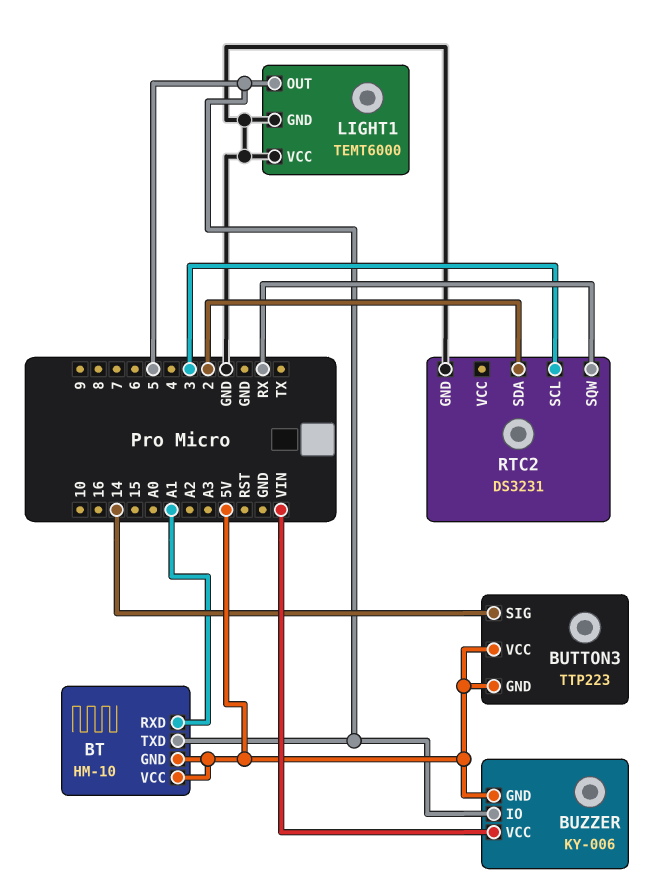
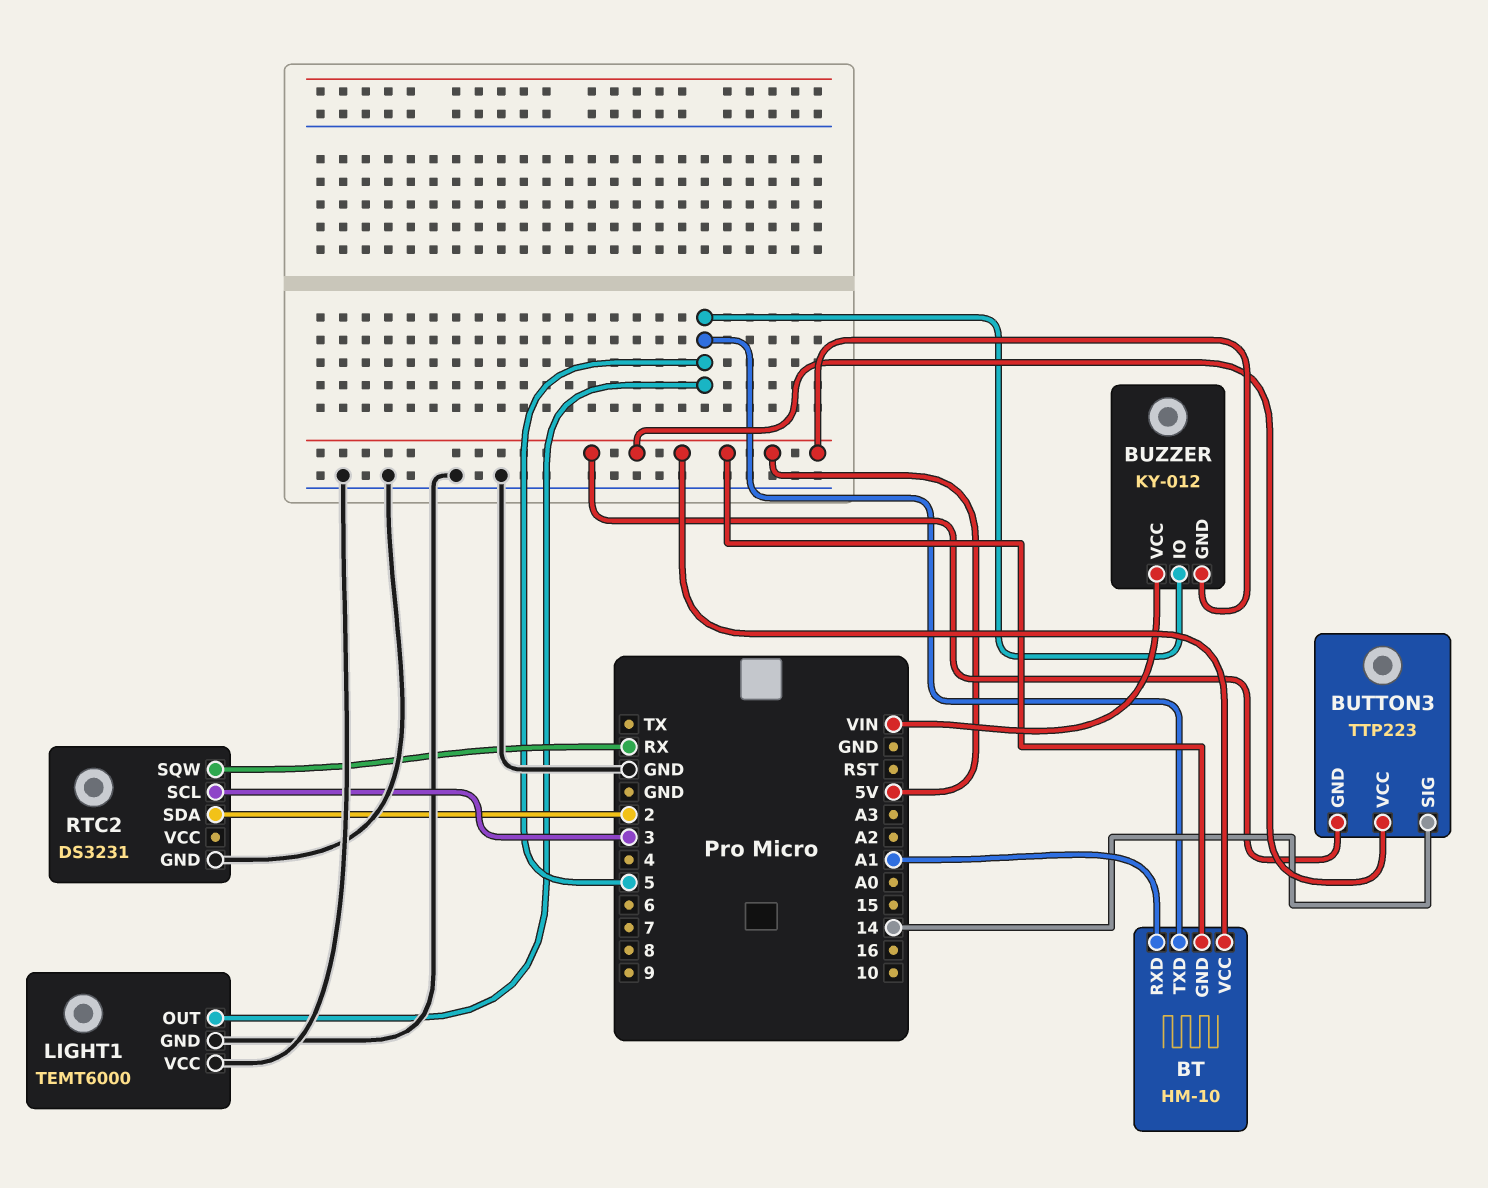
BUZZER: KY-006 -> KY-012

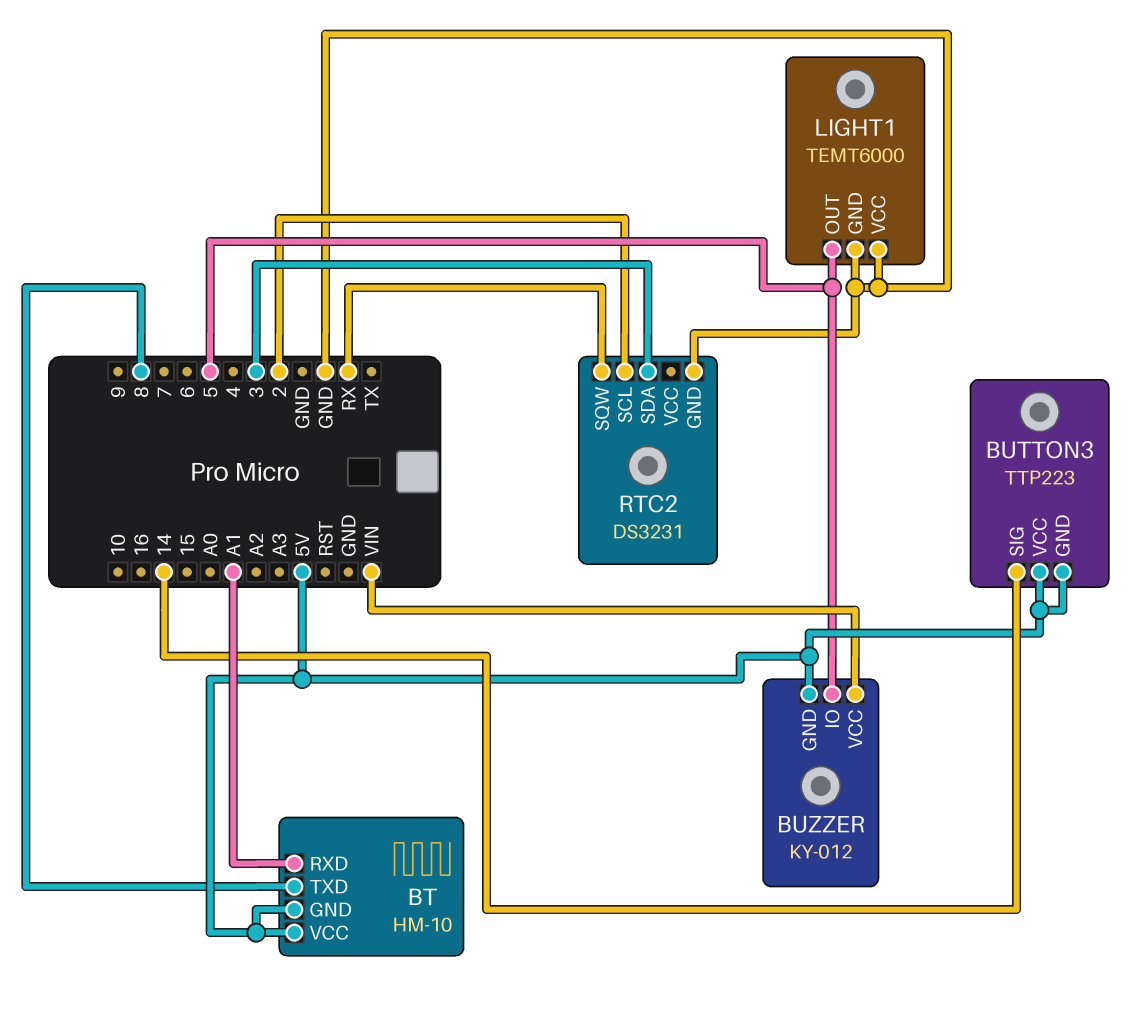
BT pin TXD: 5 -> 8
RTC2 pin SCL: 3 -> 2
RTC2 pin SDA: 2 -> 3

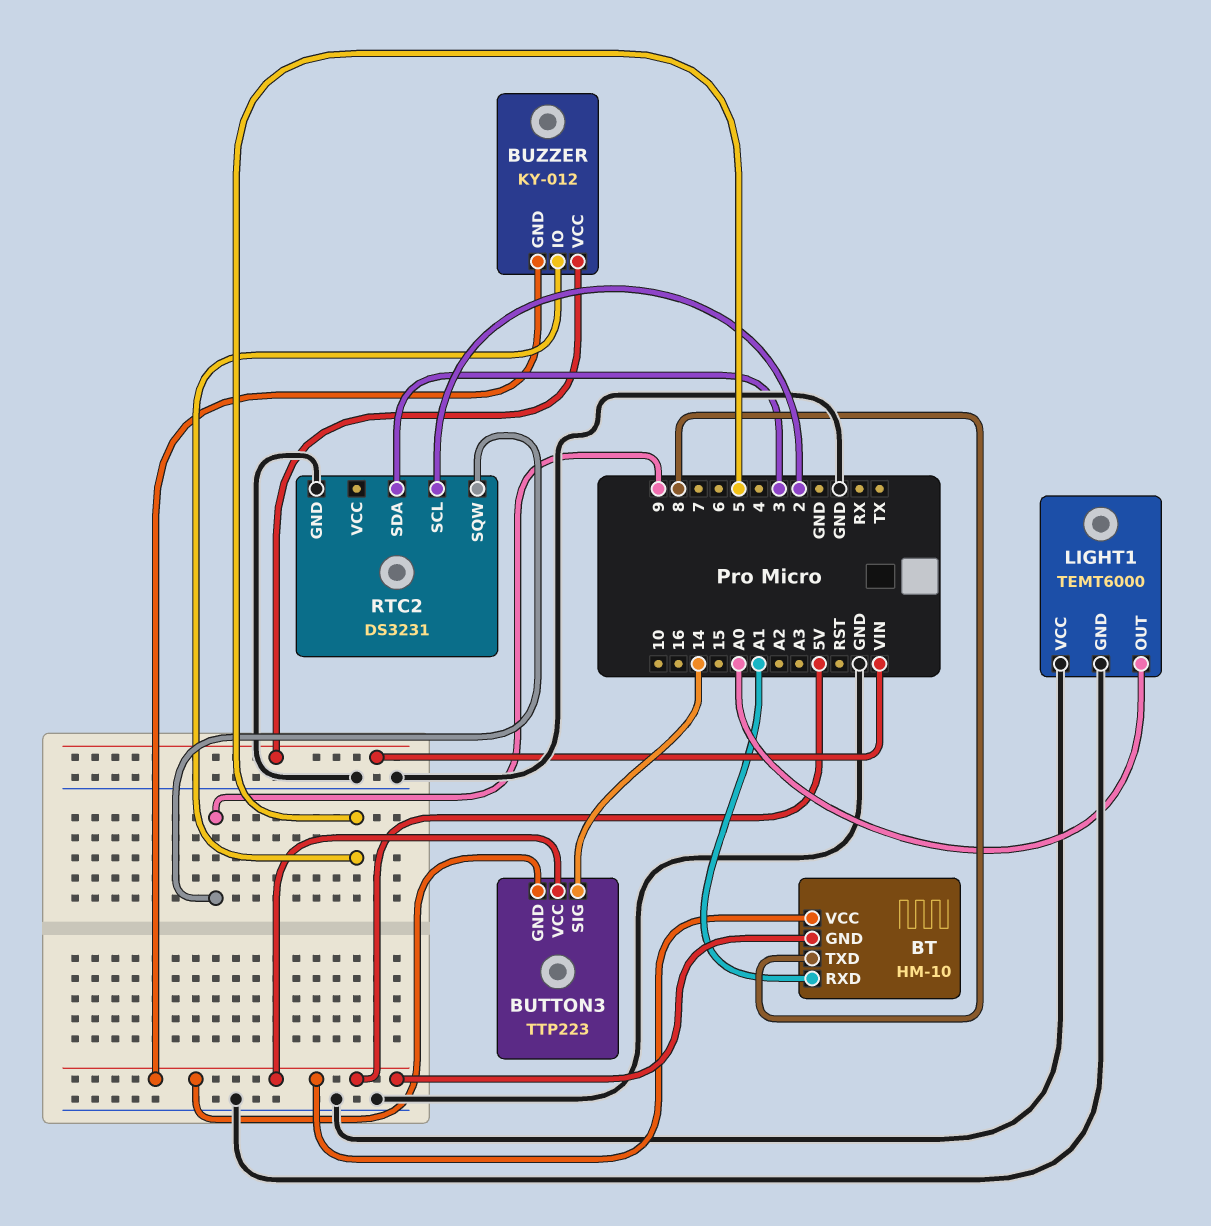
LIGHT1 pin OUT: 5 -> A0
RTC2 pin SQW: RX -> 9

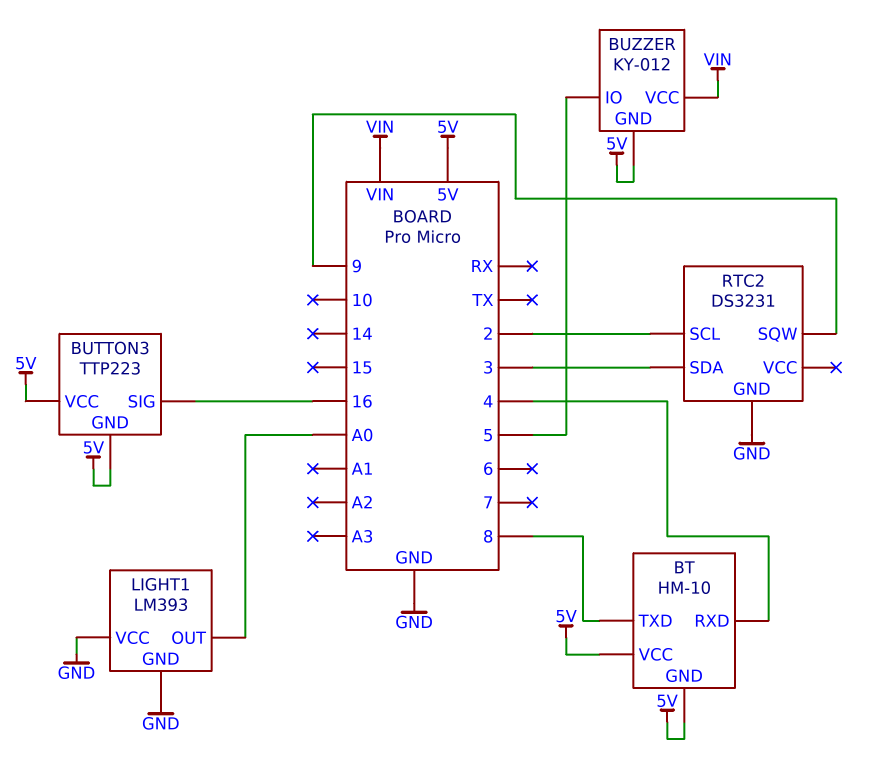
BT pin RXD: A1 -> 4
BUTTON3 pin SIG: 14 -> 16
LIGHT1: TEMT6000 -> LM393

